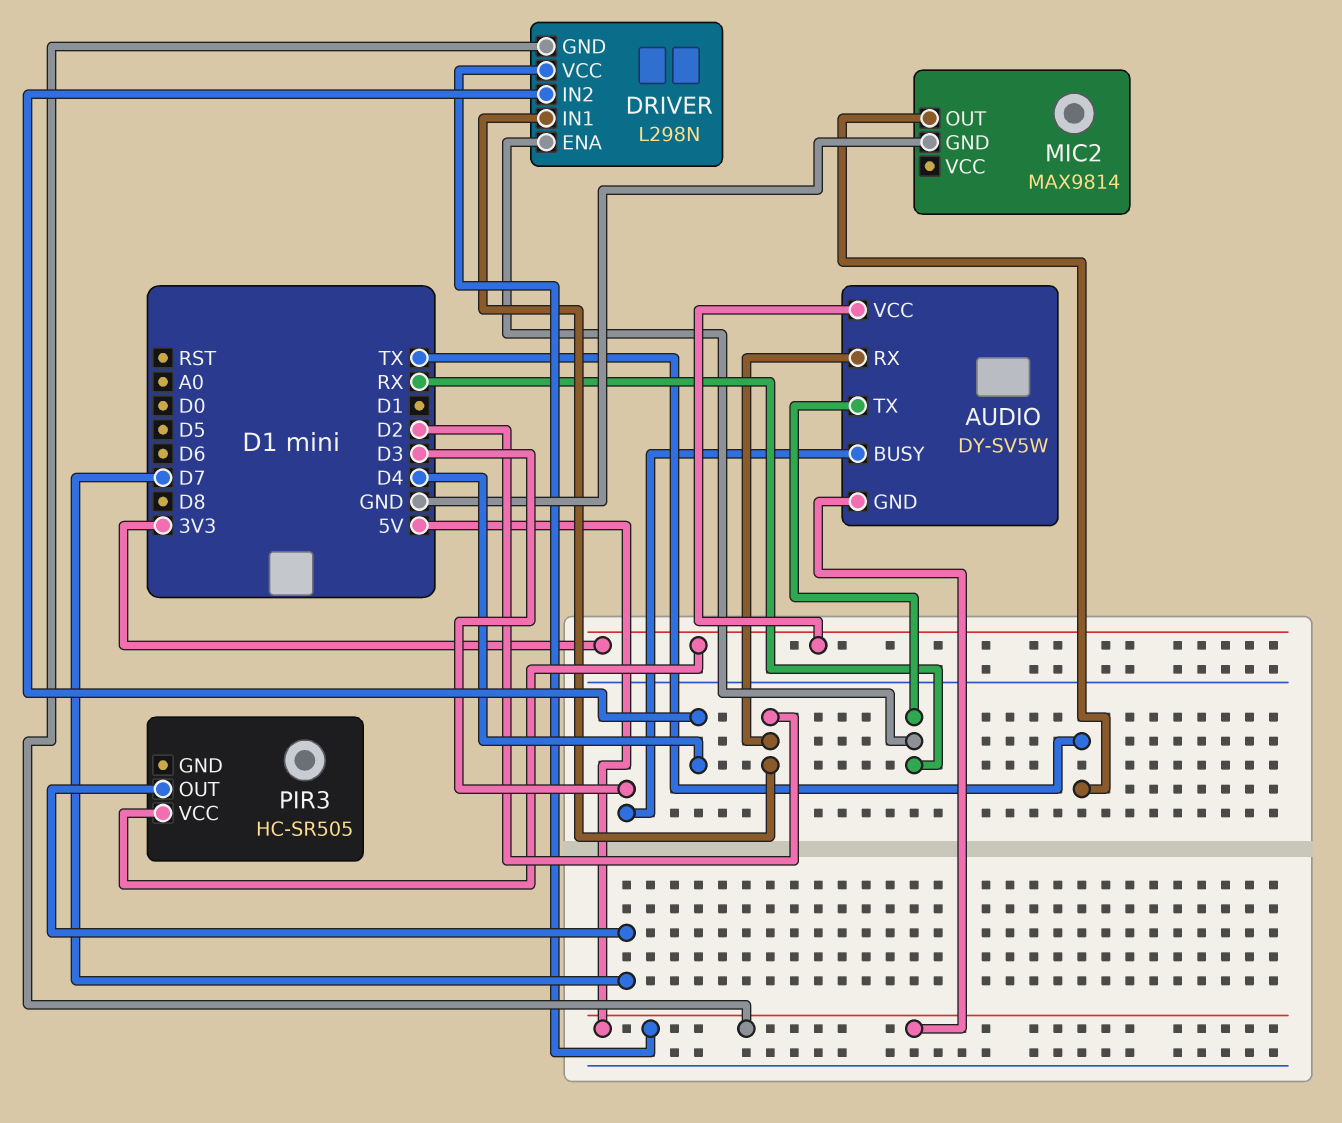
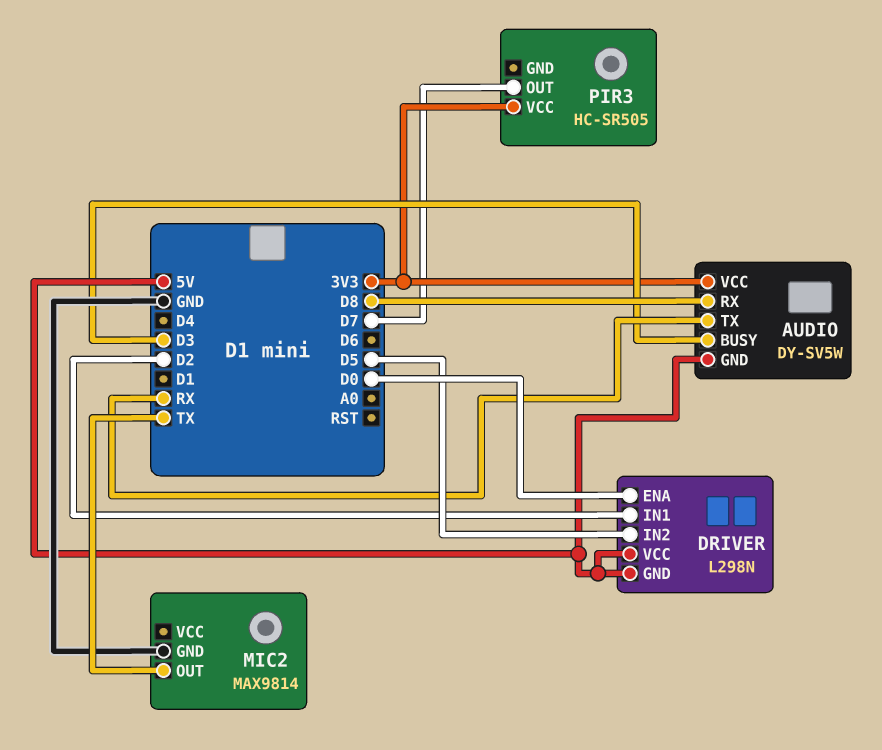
AUDIO pin RX: D2 -> D8
DRIVER pin ENA: RX -> D0
DRIVER pin IN2: D4 -> D5

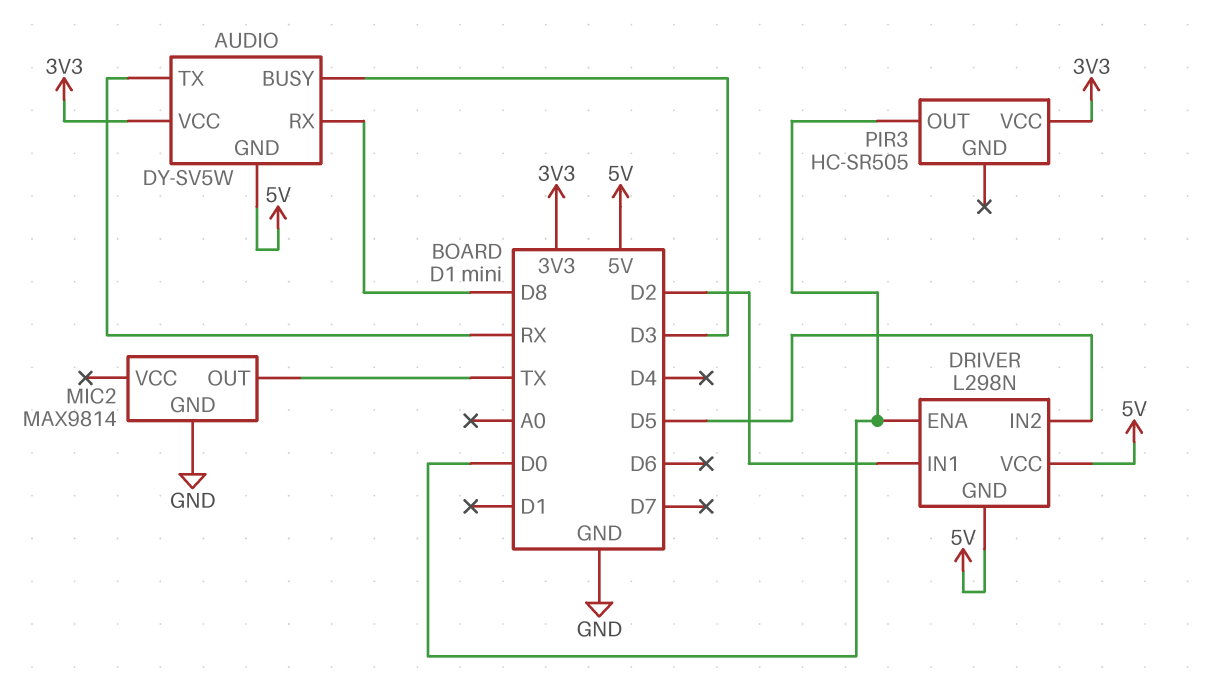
PIR3 pin OUT: D7 -> D0

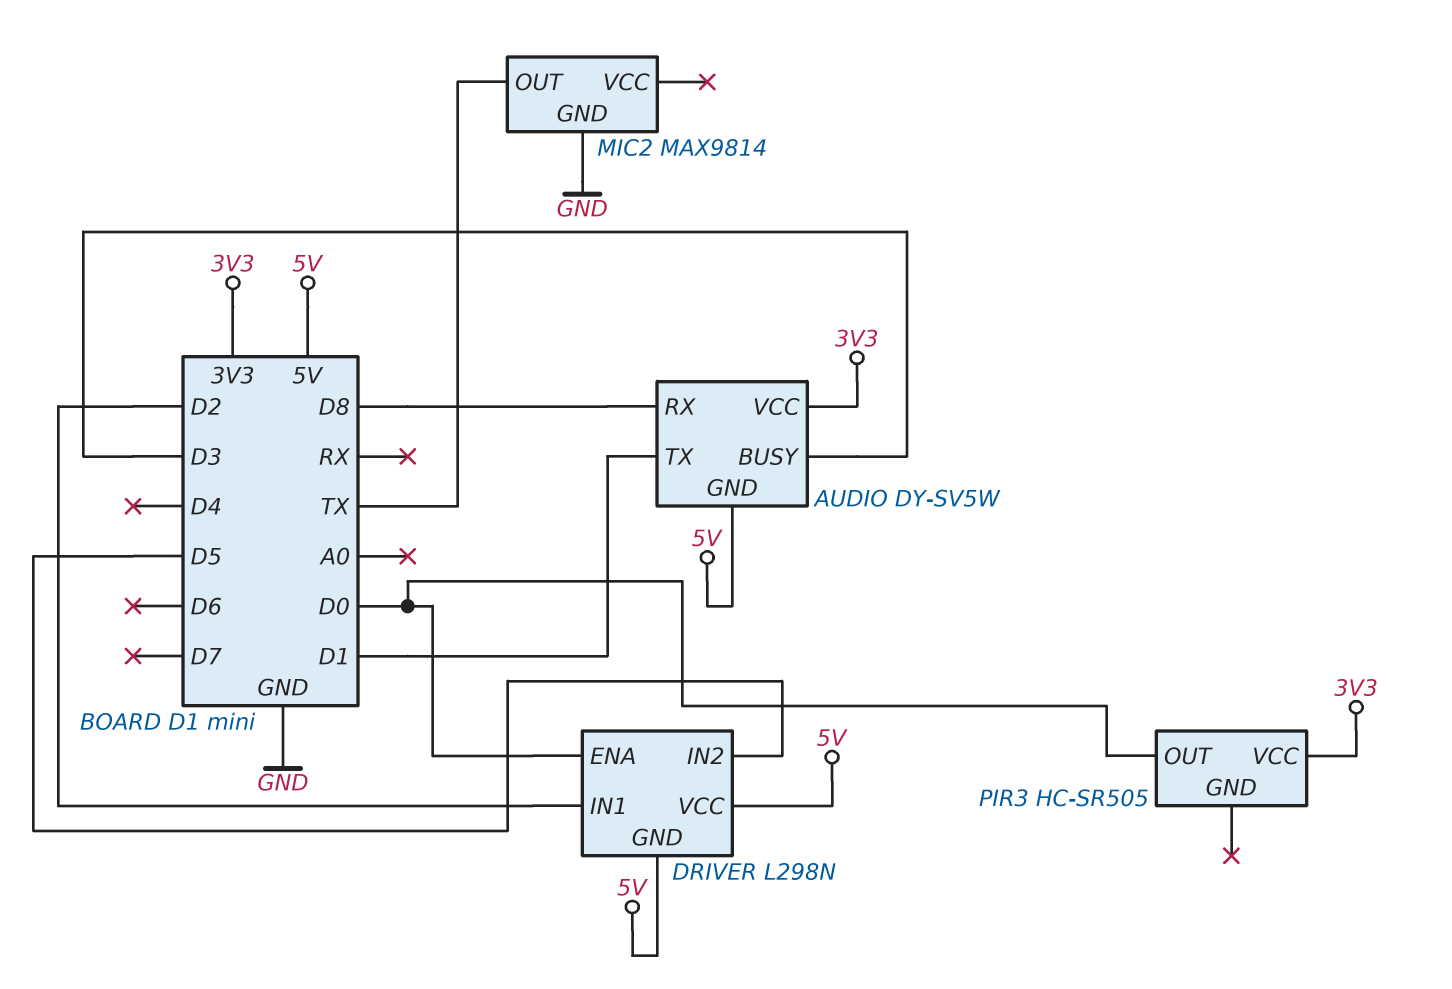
AUDIO pin TX: RX -> D1

